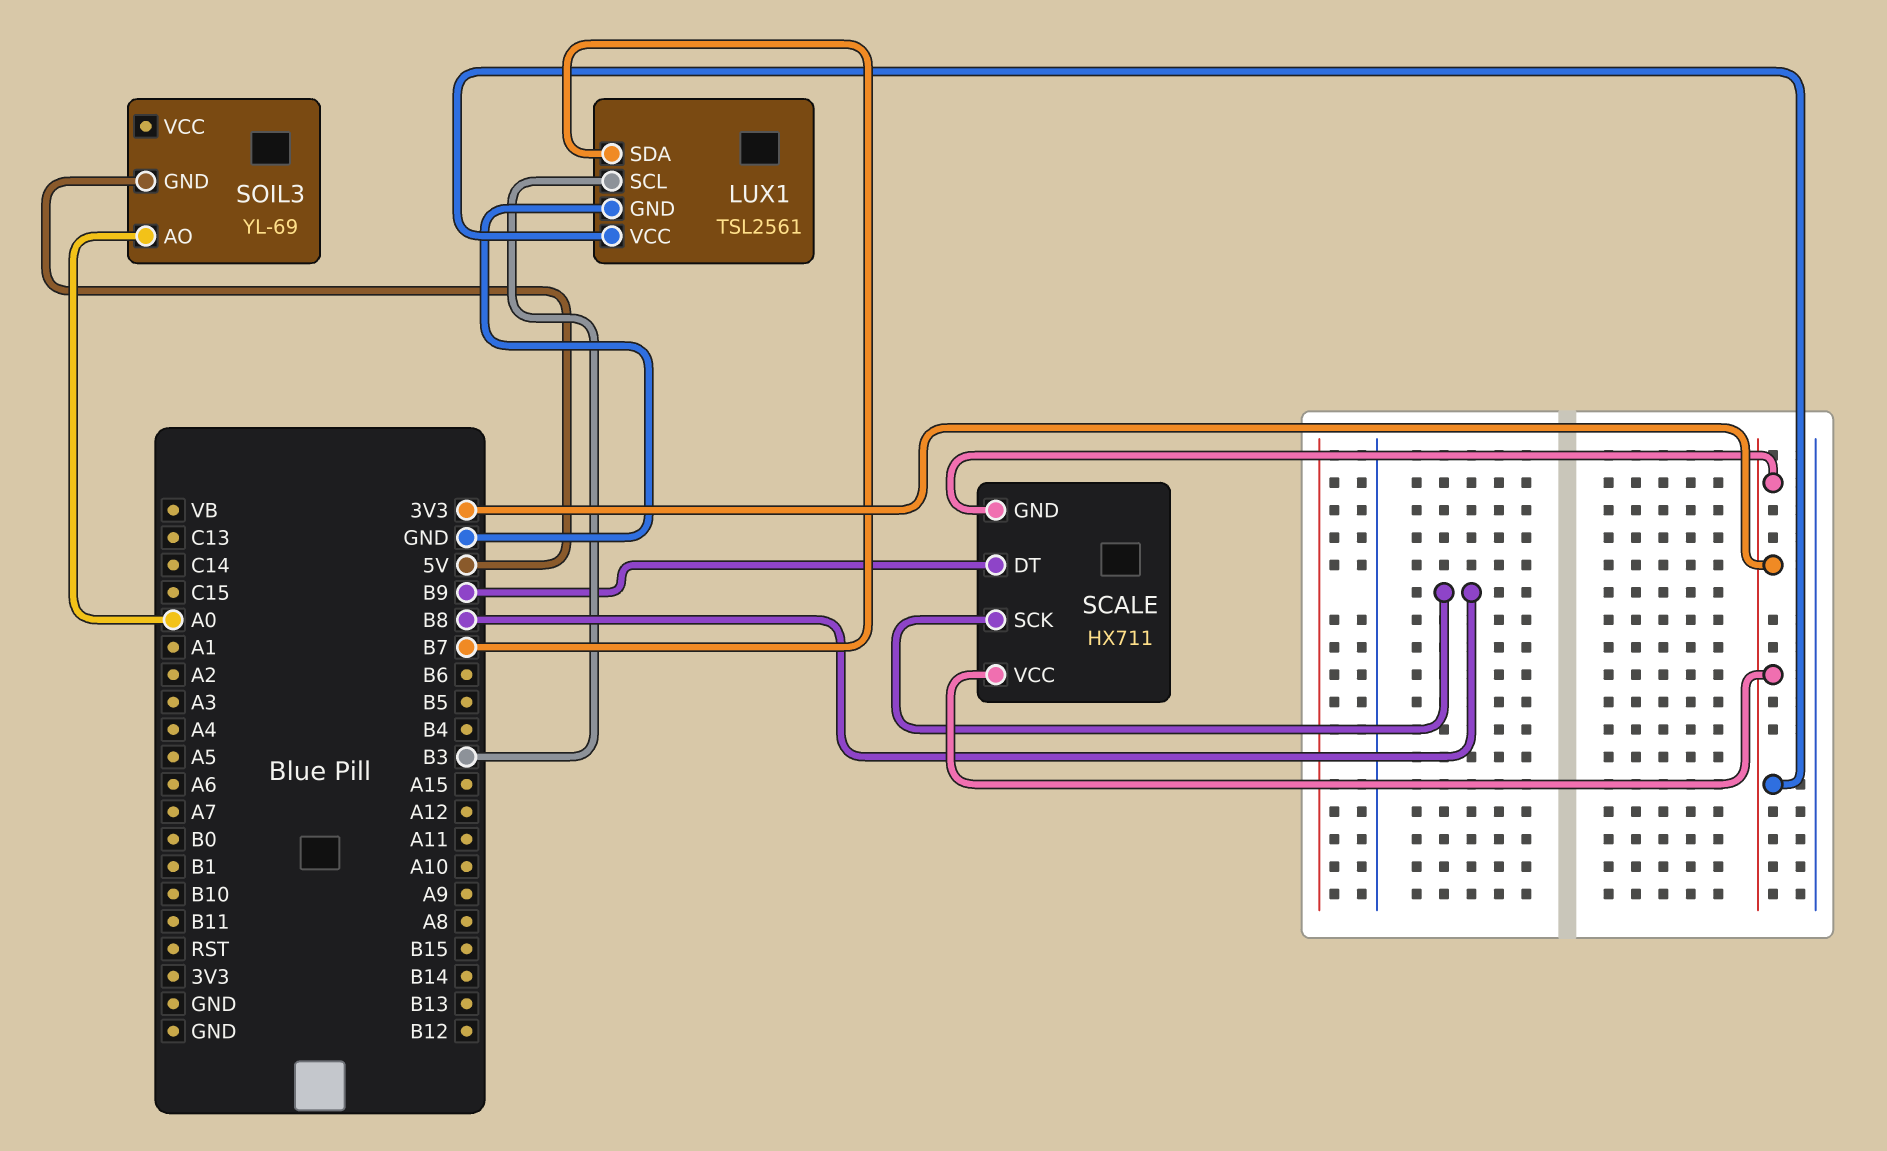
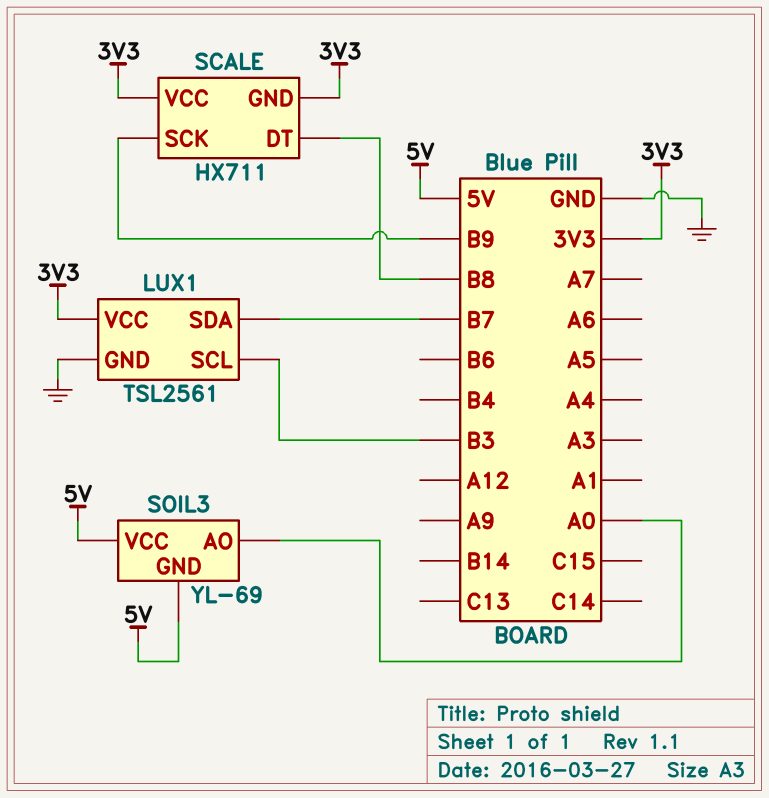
SCALE pin DT: B9 -> B8
SCALE pin SCK: B8 -> B9
SOIL3 pin VCC: none -> 5V

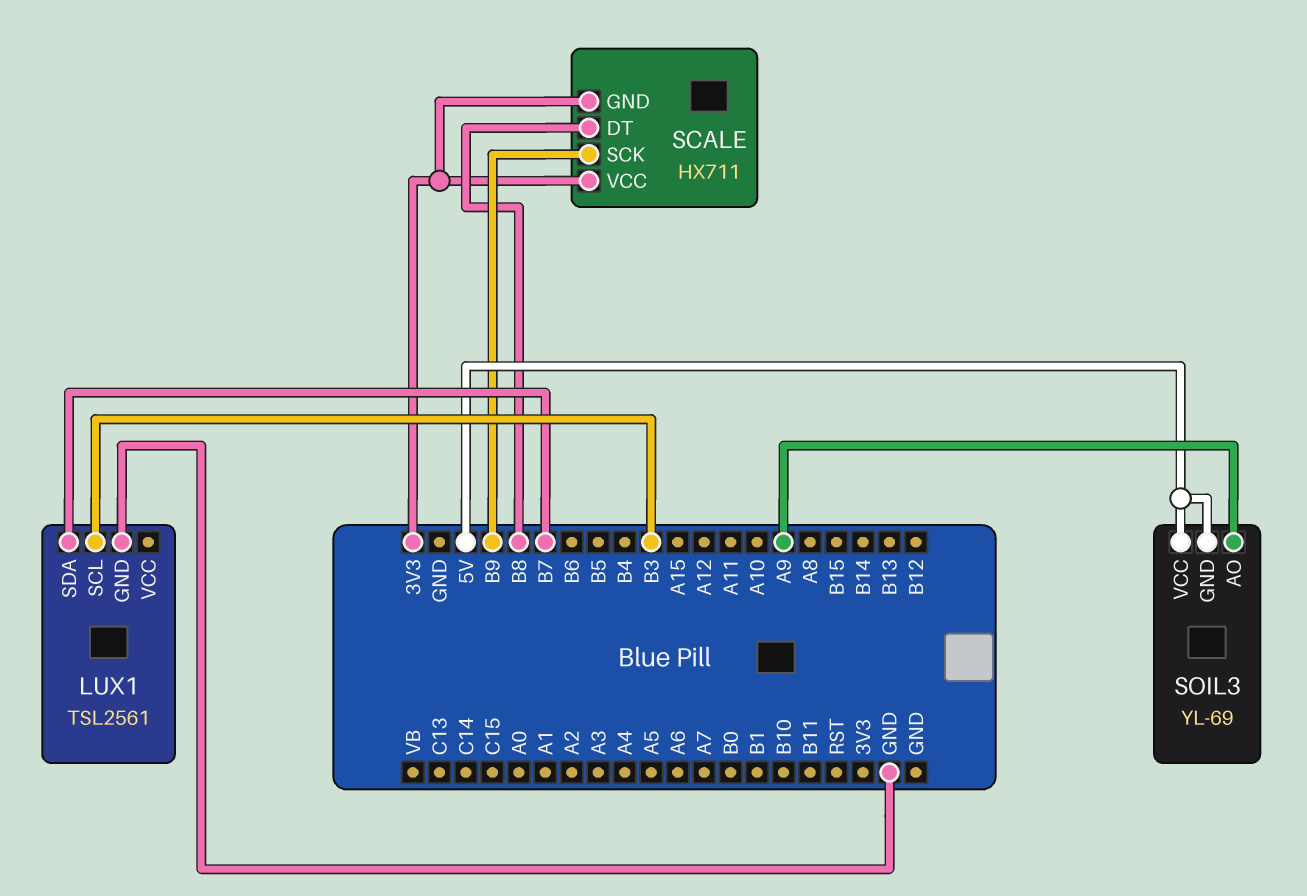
LUX1 pin VCC: 3V3 -> none
SOIL3 pin AO: A0 -> A9

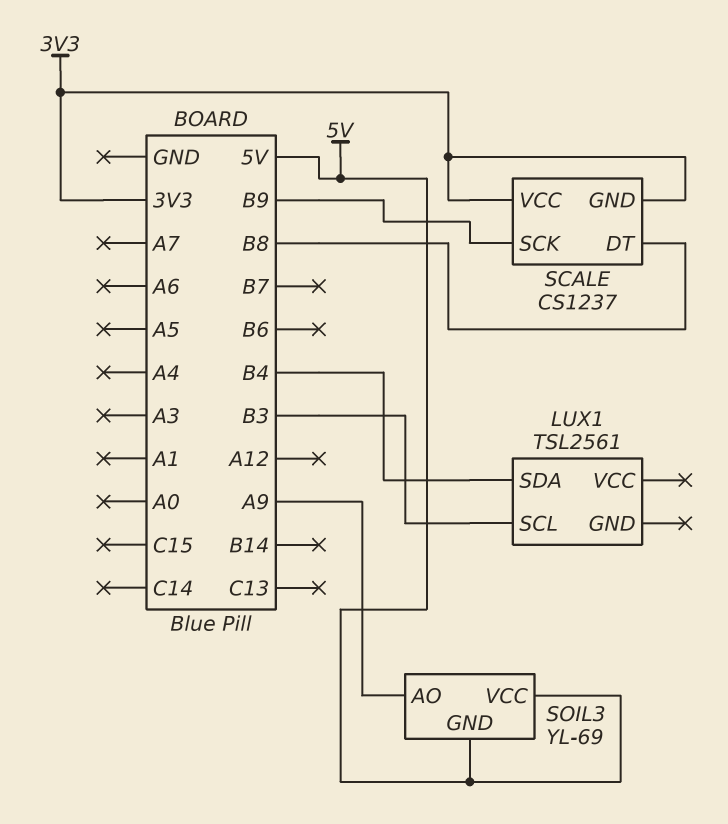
LUX1 pin GND: GND -> none
LUX1 pin SDA: B7 -> B4
SCALE: HX711 -> CS1237

